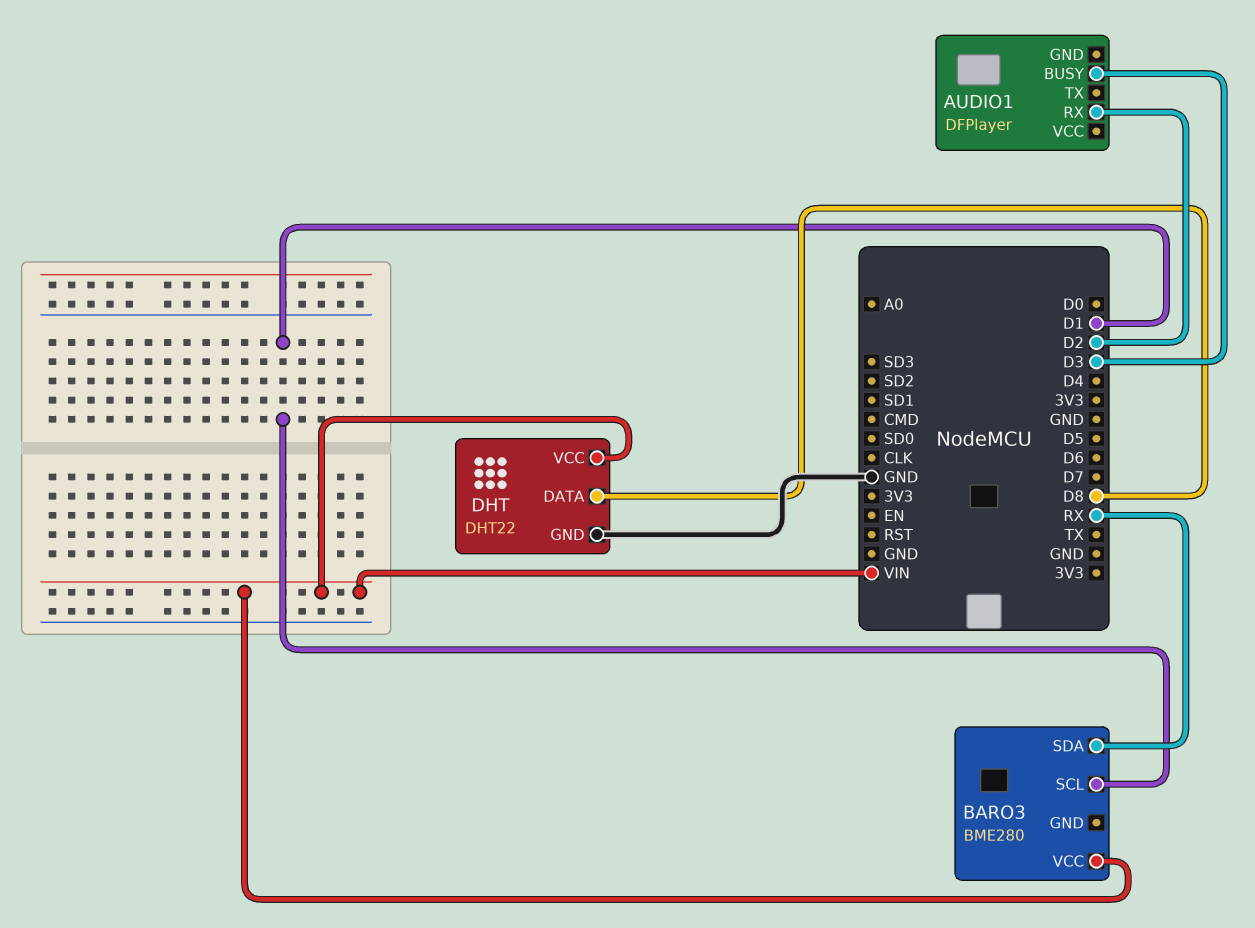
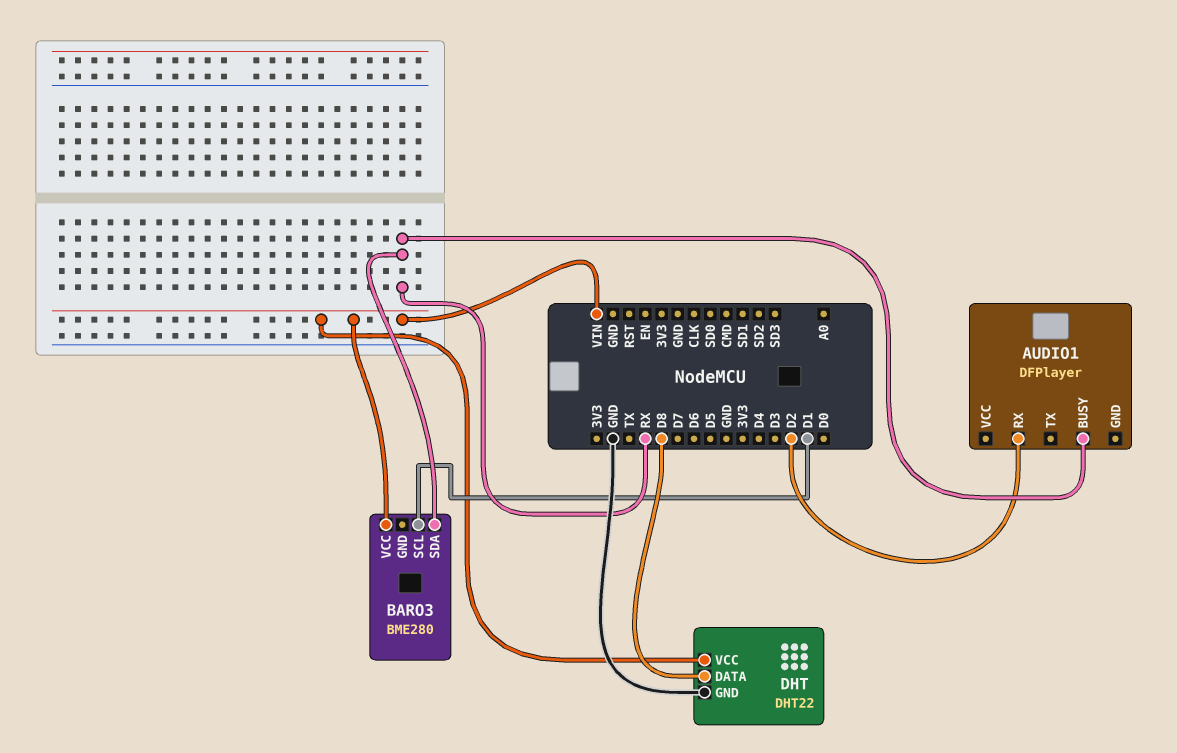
AUDIO1 pin BUSY: D3 -> RX

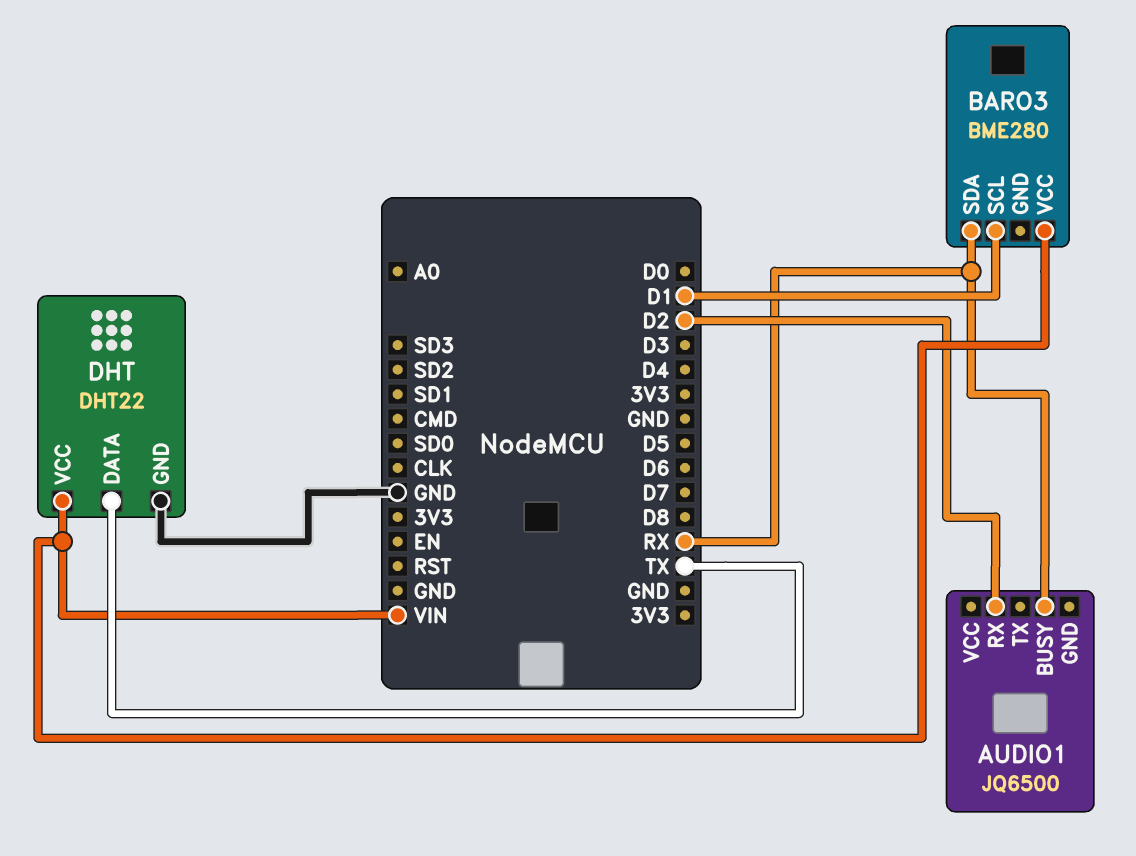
AUDIO1: DFPlayer -> JQ6500
DHT pin DATA: D8 -> TX

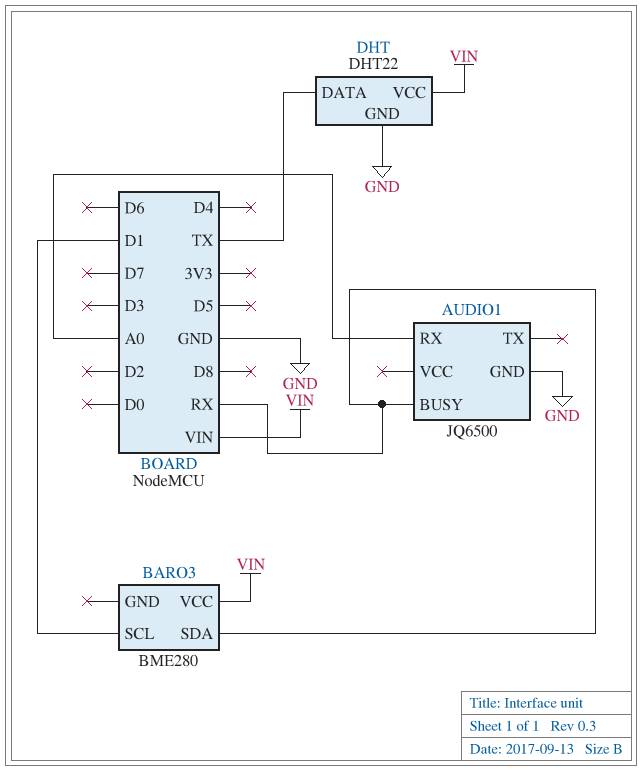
AUDIO1 pin GND: none -> GND
AUDIO1 pin RX: D2 -> A0

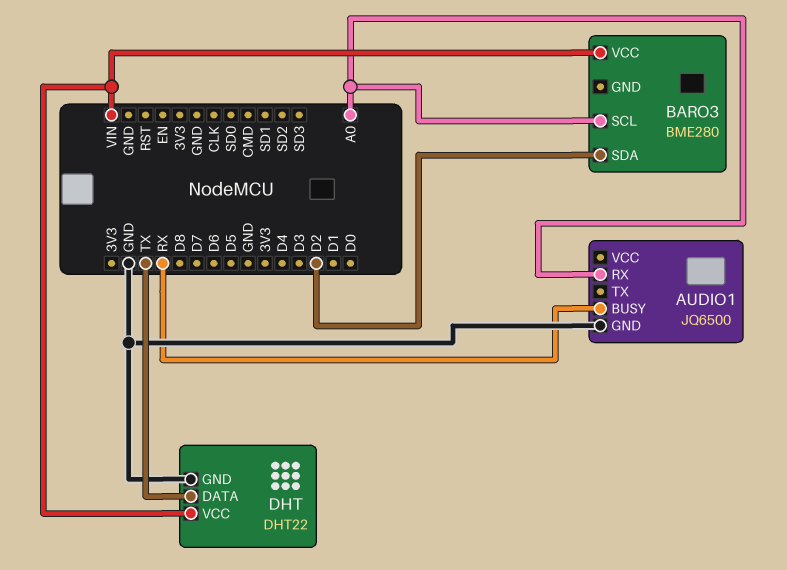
BARO3 pin SCL: D1 -> A0
BARO3 pin SDA: RX -> D2

